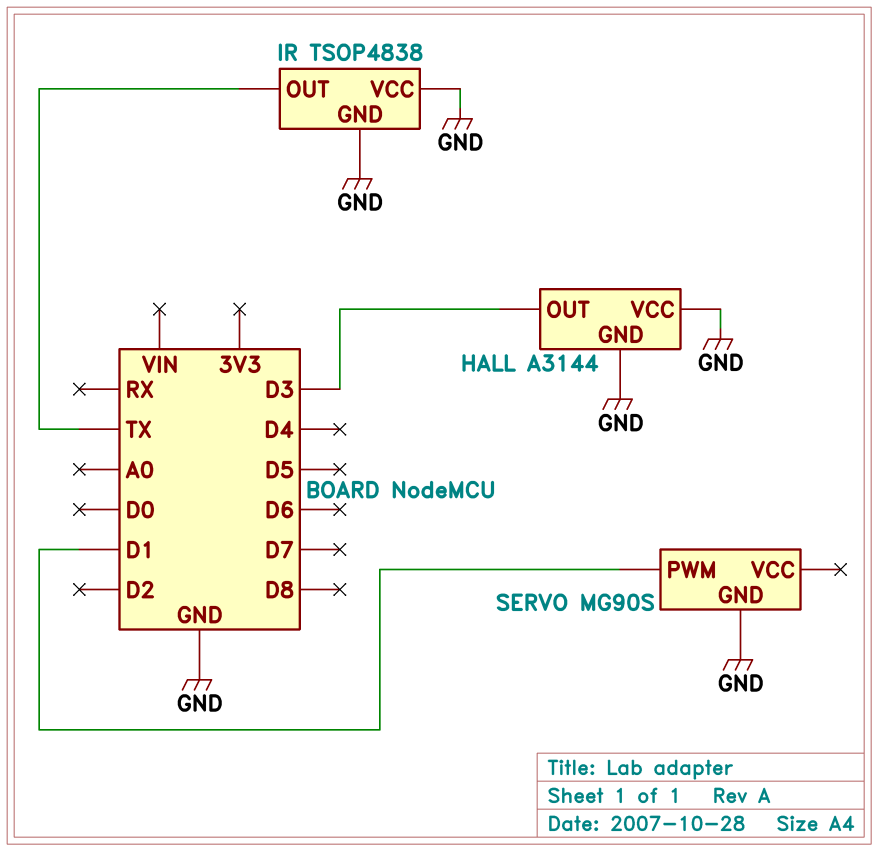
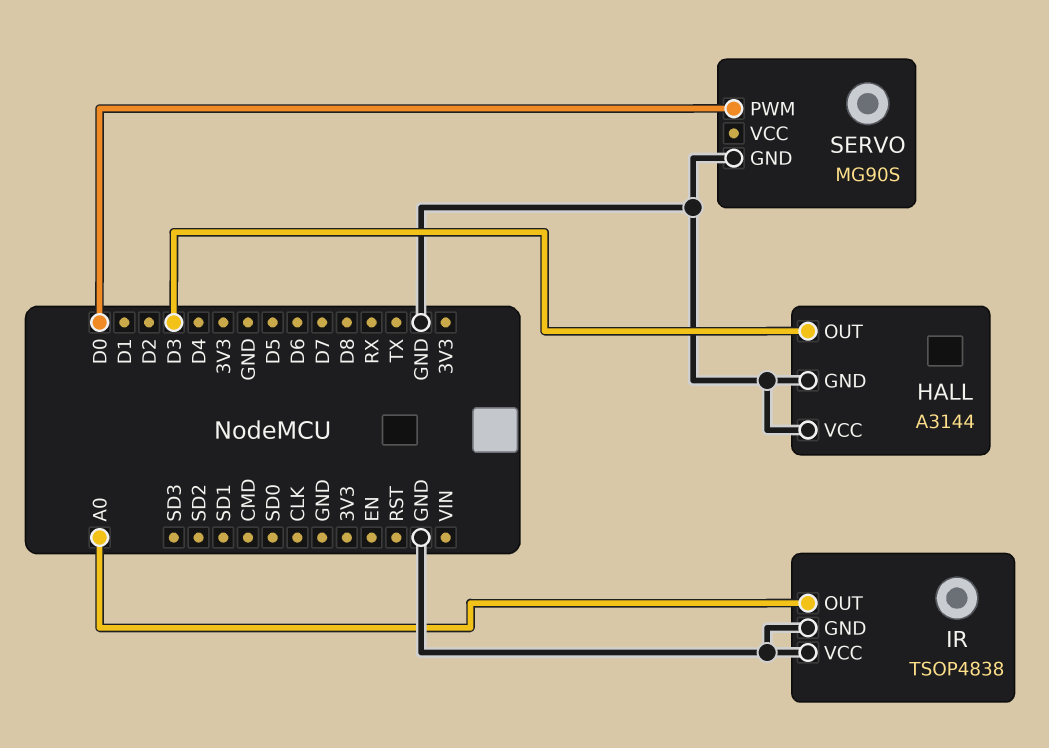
IR pin OUT: TX -> A0
SERVO pin PWM: D1 -> D0

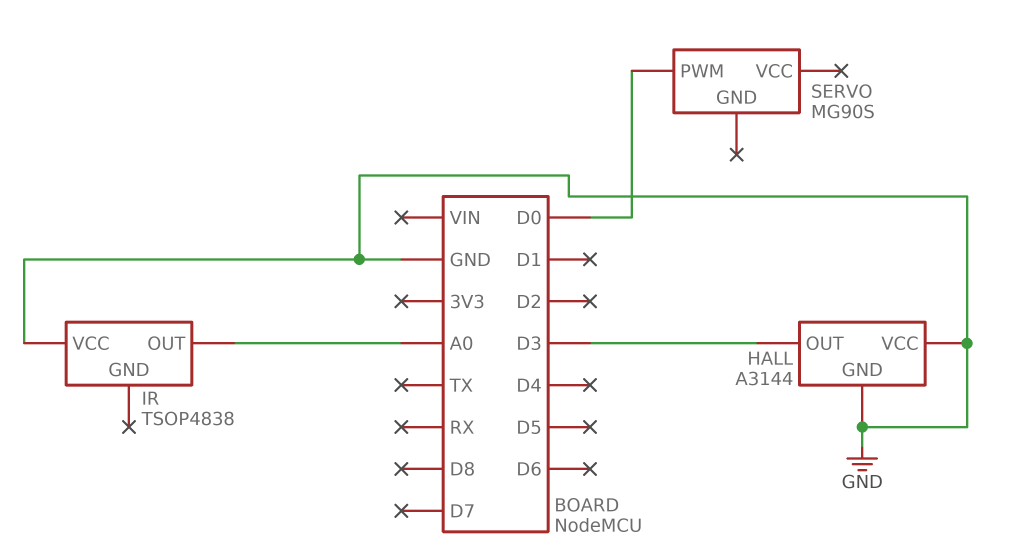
IR pin GND: GND -> none
SERVO pin GND: GND -> none

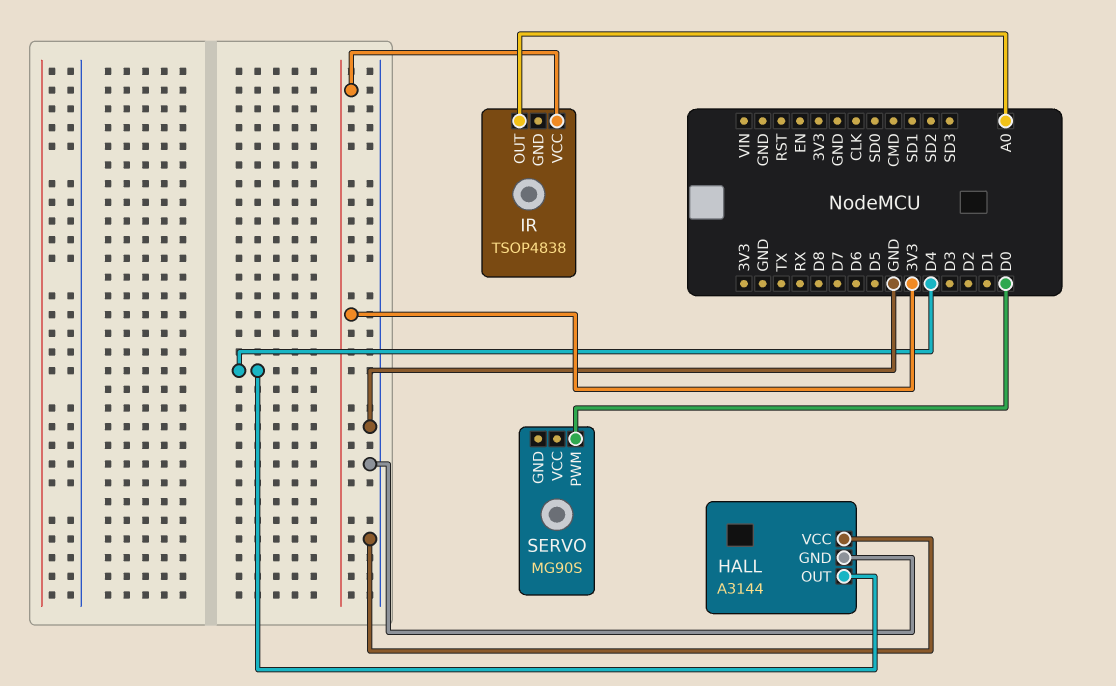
HALL pin OUT: D3 -> D4
IR pin VCC: GND -> 3V3

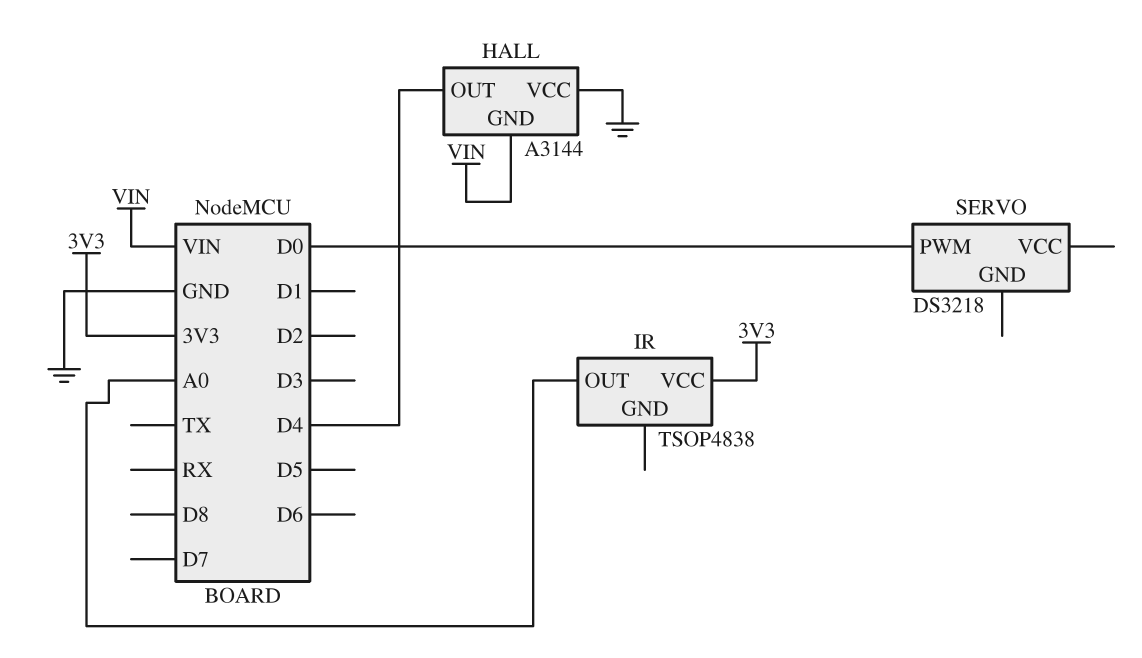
HALL pin GND: GND -> VIN
SERVO: MG90S -> DS3218

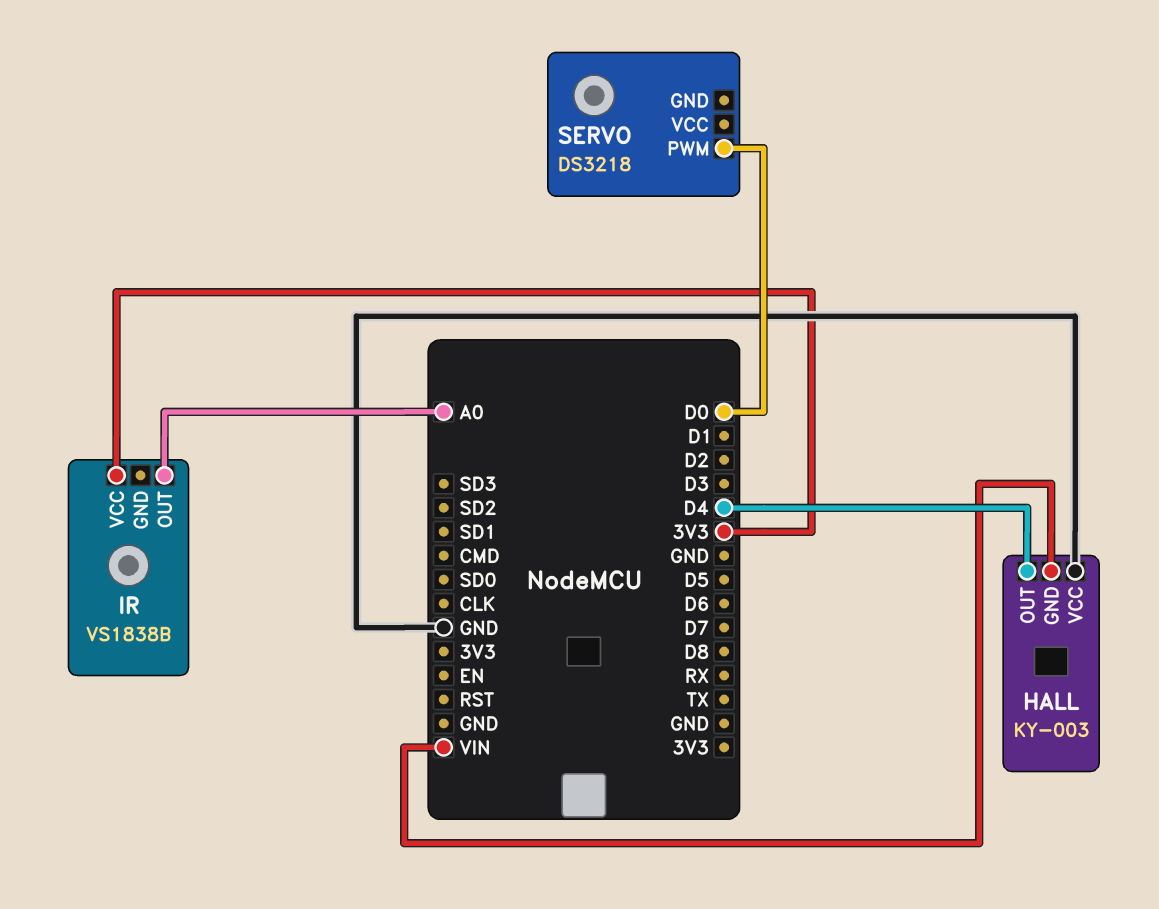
HALL: A3144 -> KY-003
IR: TSOP4838 -> VS1838B

